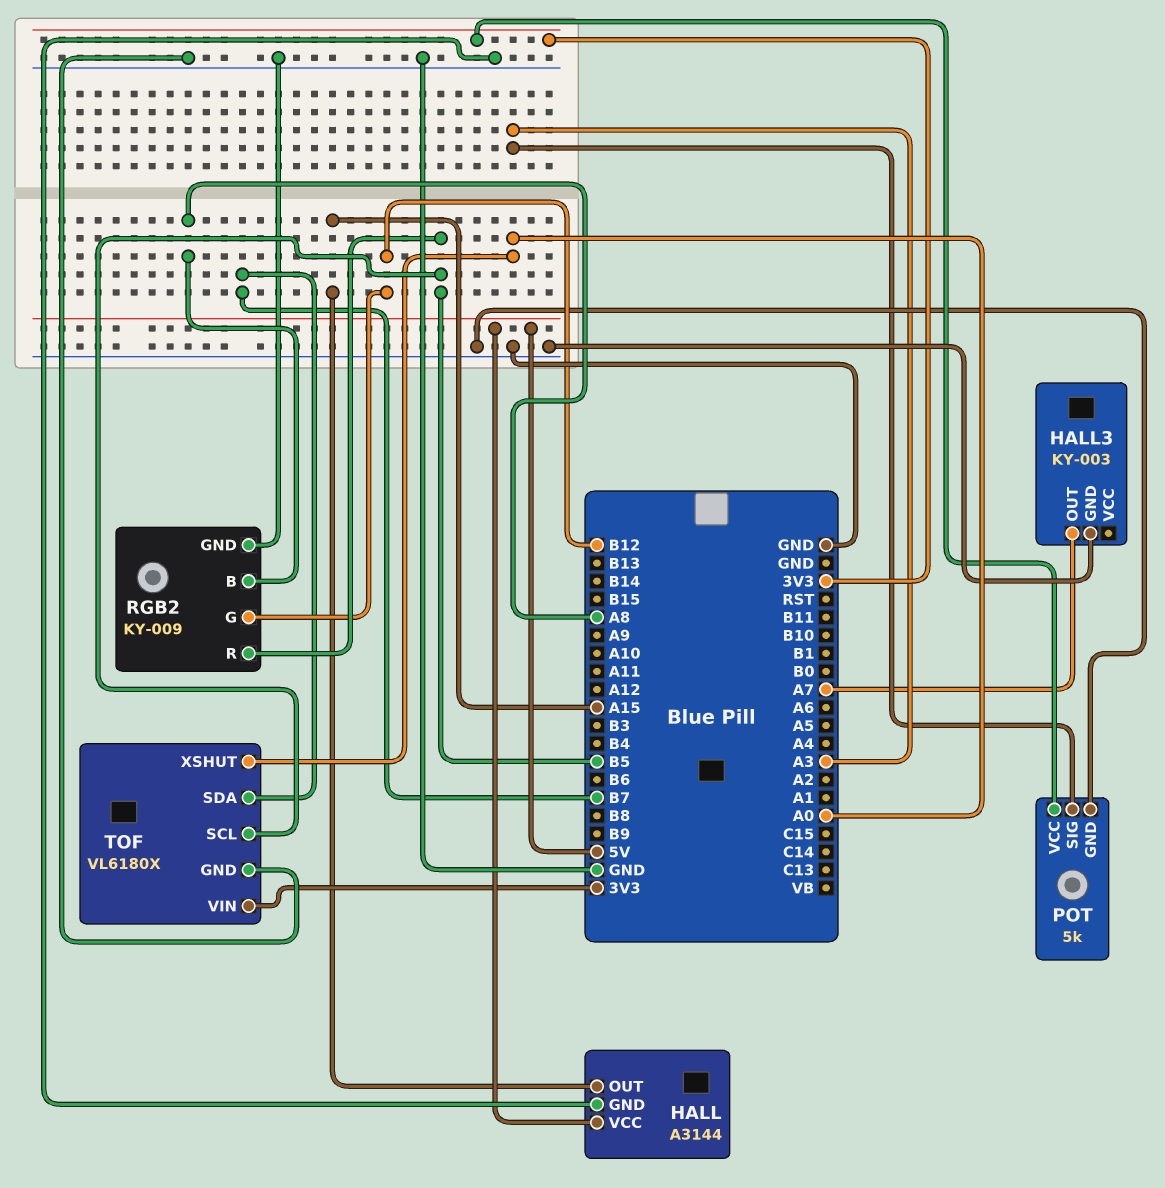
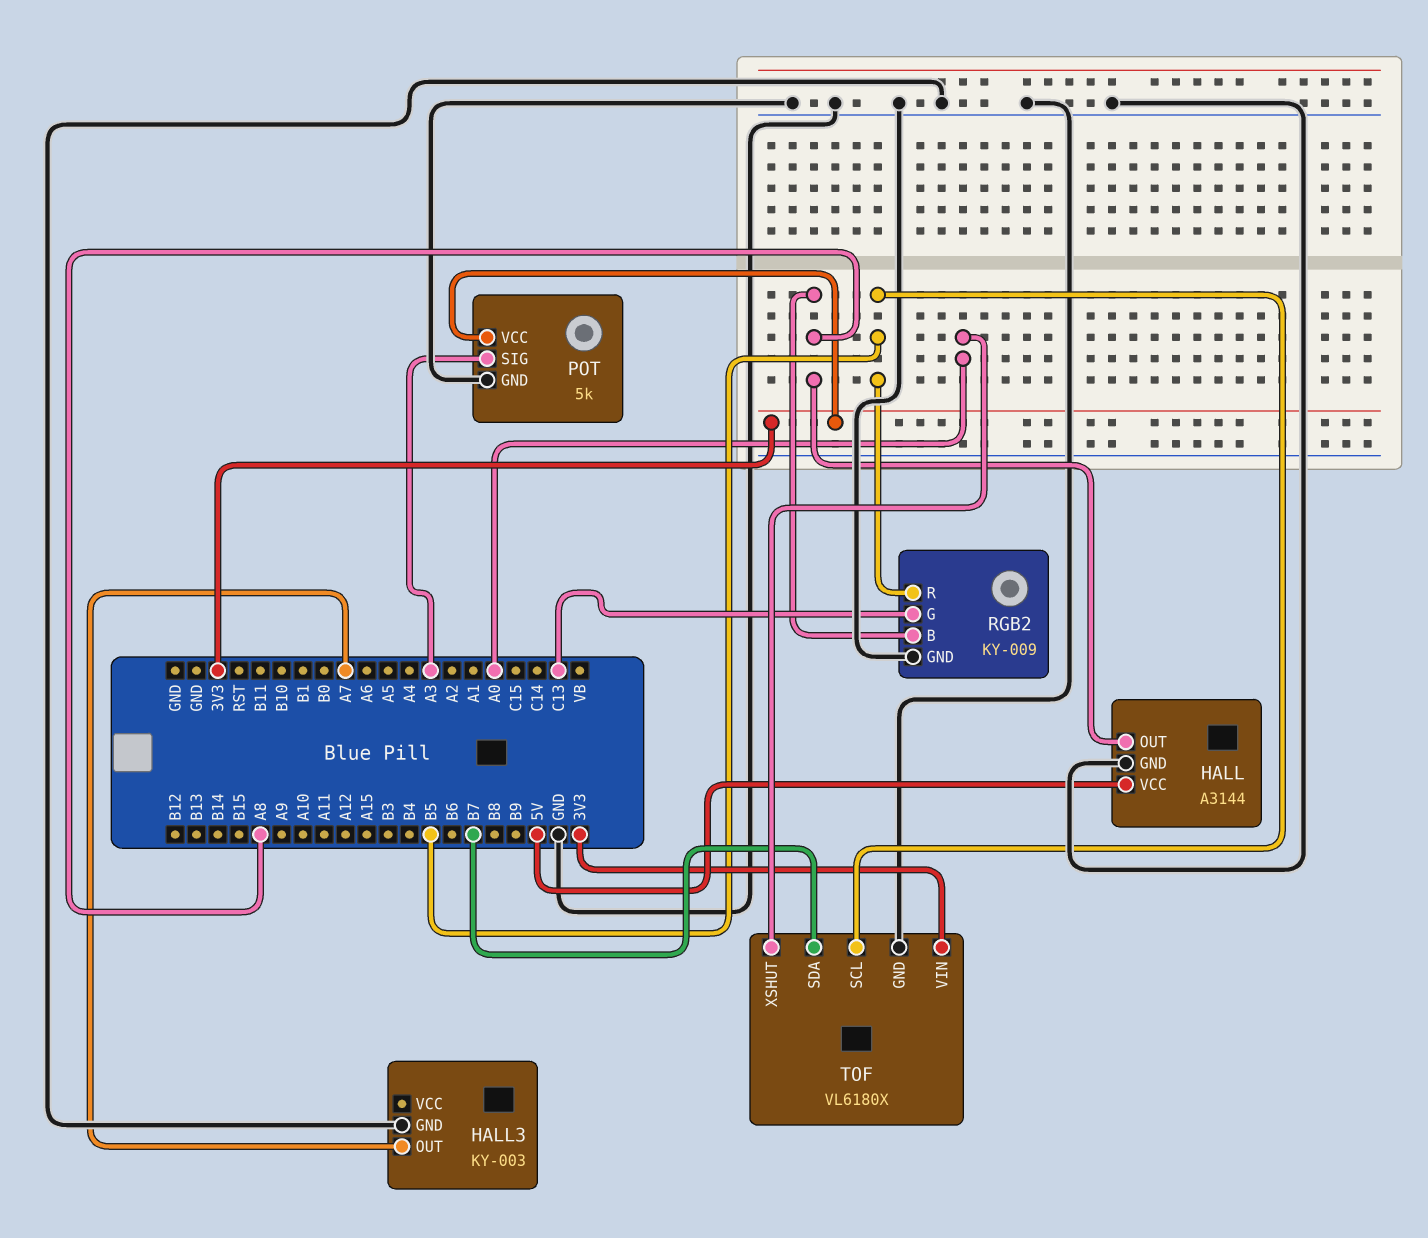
HALL pin OUT: A15 -> A8
RGB2 pin G: B12 -> C13

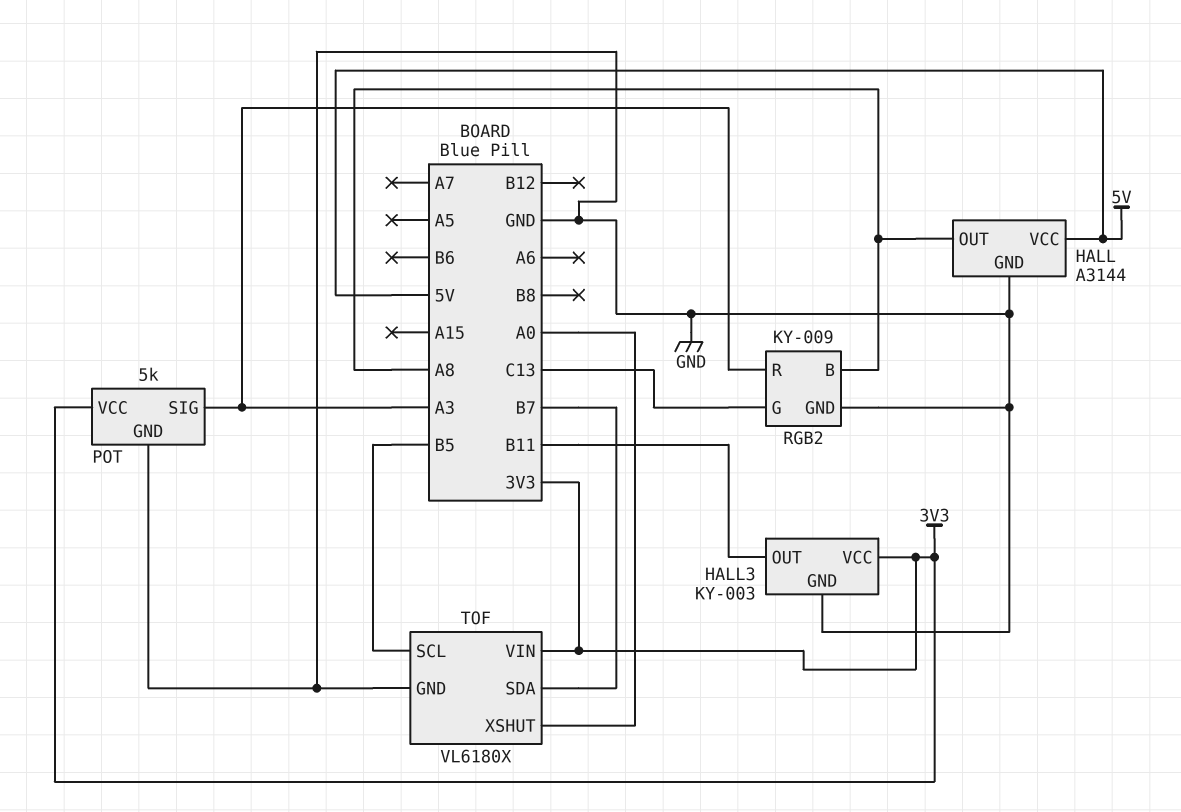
HALL3 pin OUT: A7 -> B11
HALL3 pin VCC: none -> 3V3
RGB2 pin R: B5 -> A3

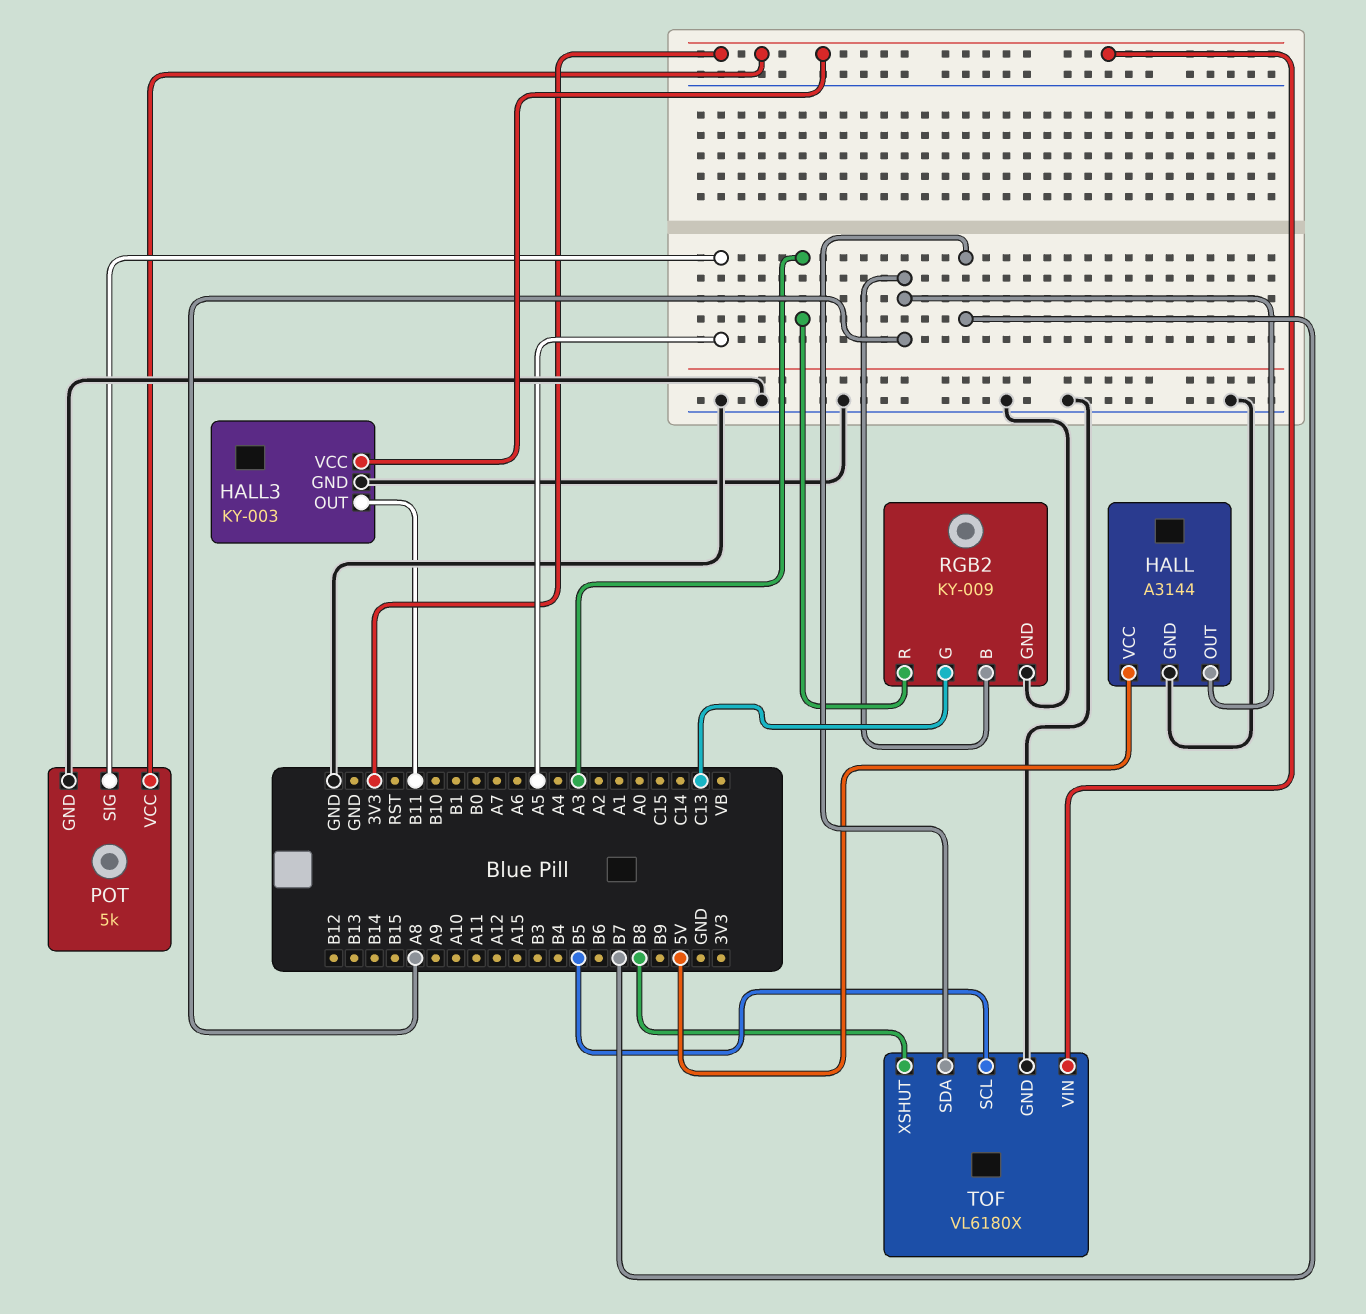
POT pin SIG: A3 -> A5
TOF pin XSHUT: A0 -> B8

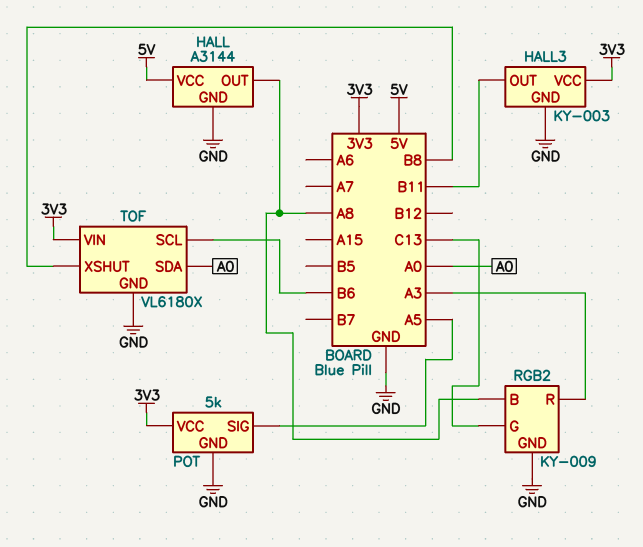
TOF pin SCL: B5 -> B6
TOF pin SDA: B7 -> A0

